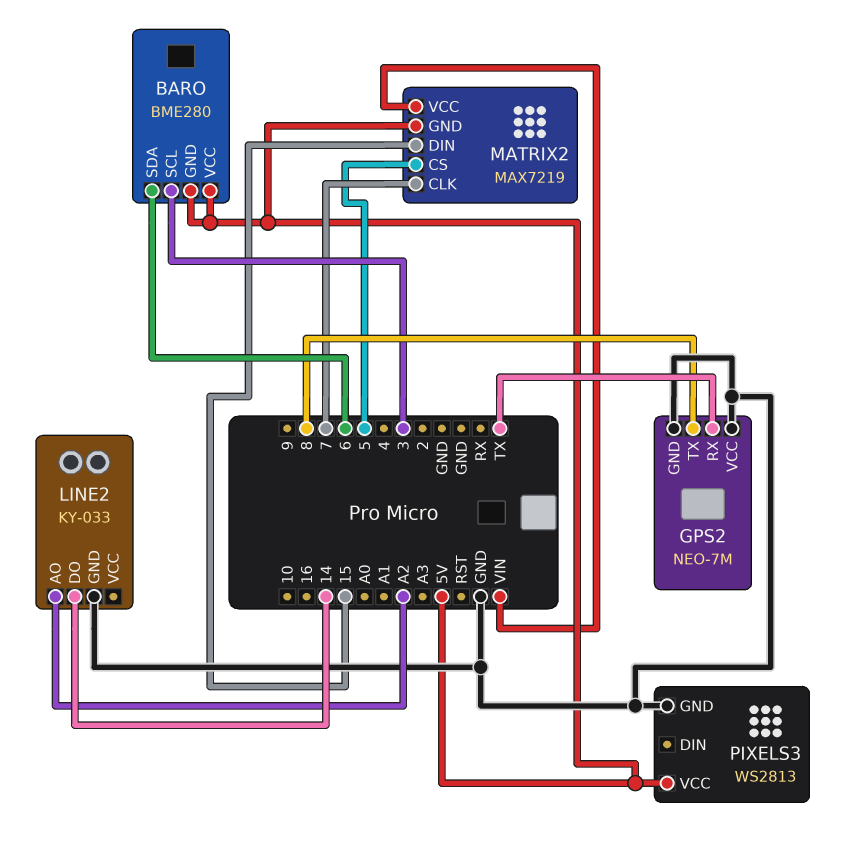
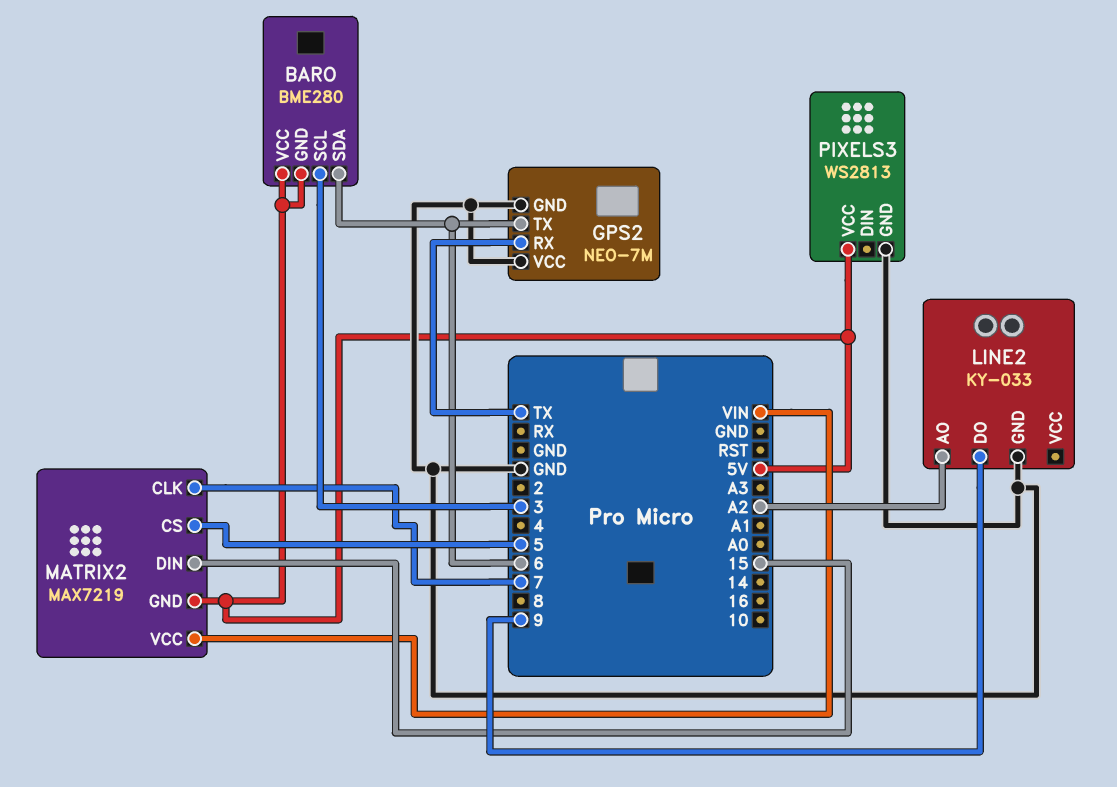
GPS2 pin TX: 8 -> 6
LINE2 pin DO: 14 -> 9

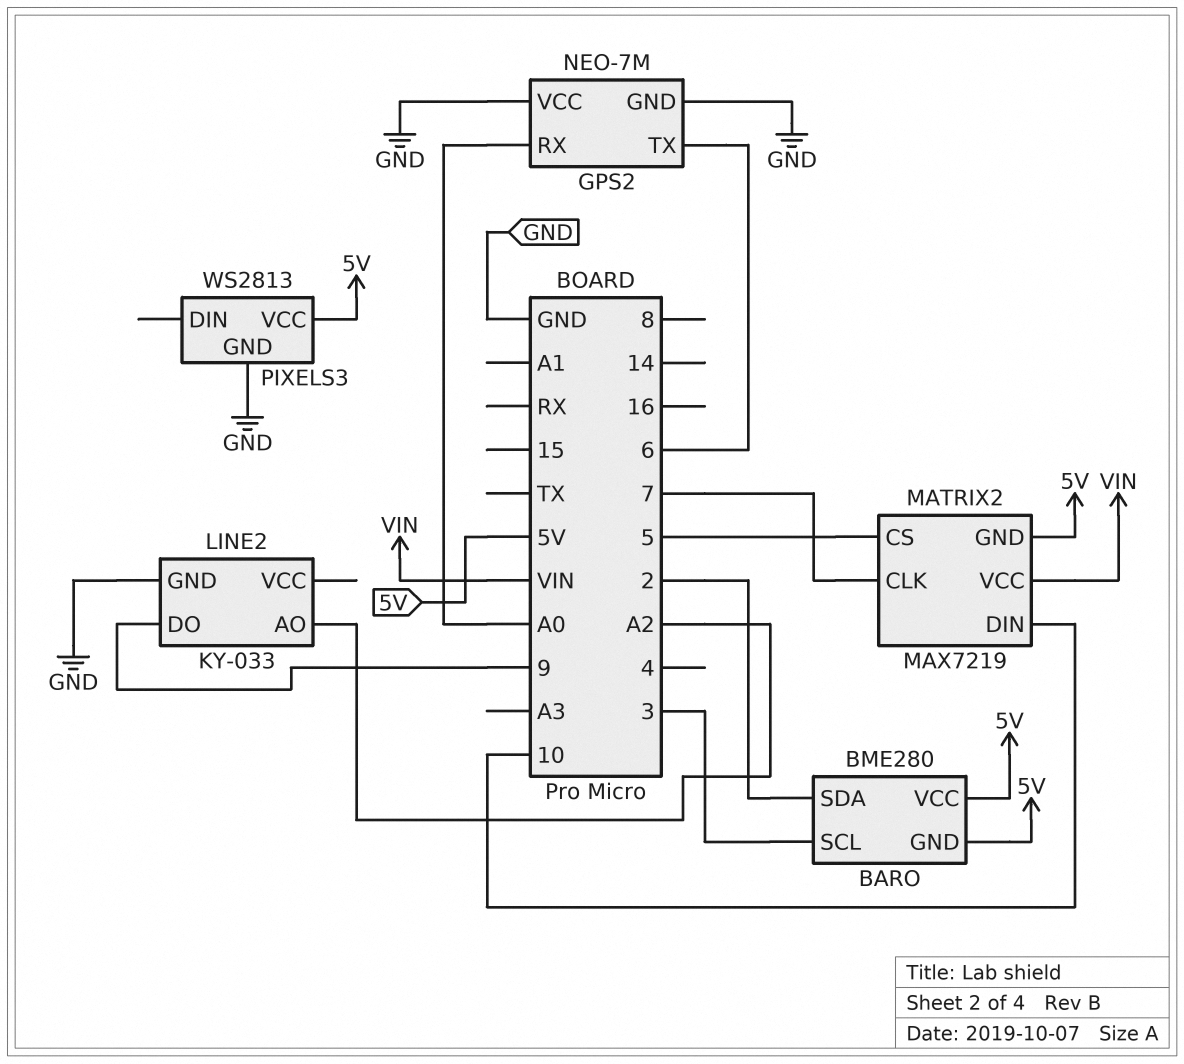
BARO pin SDA: 6 -> 2
GPS2 pin RX: TX -> A0
MATRIX2 pin DIN: 15 -> 10

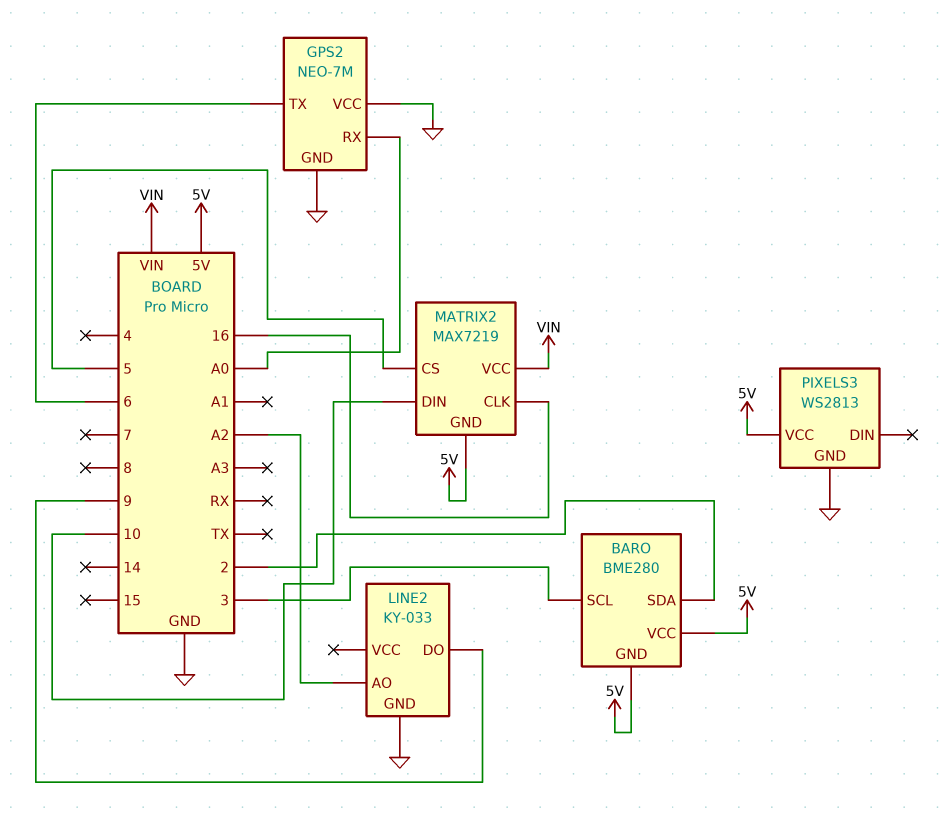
MATRIX2 pin CLK: 7 -> 16

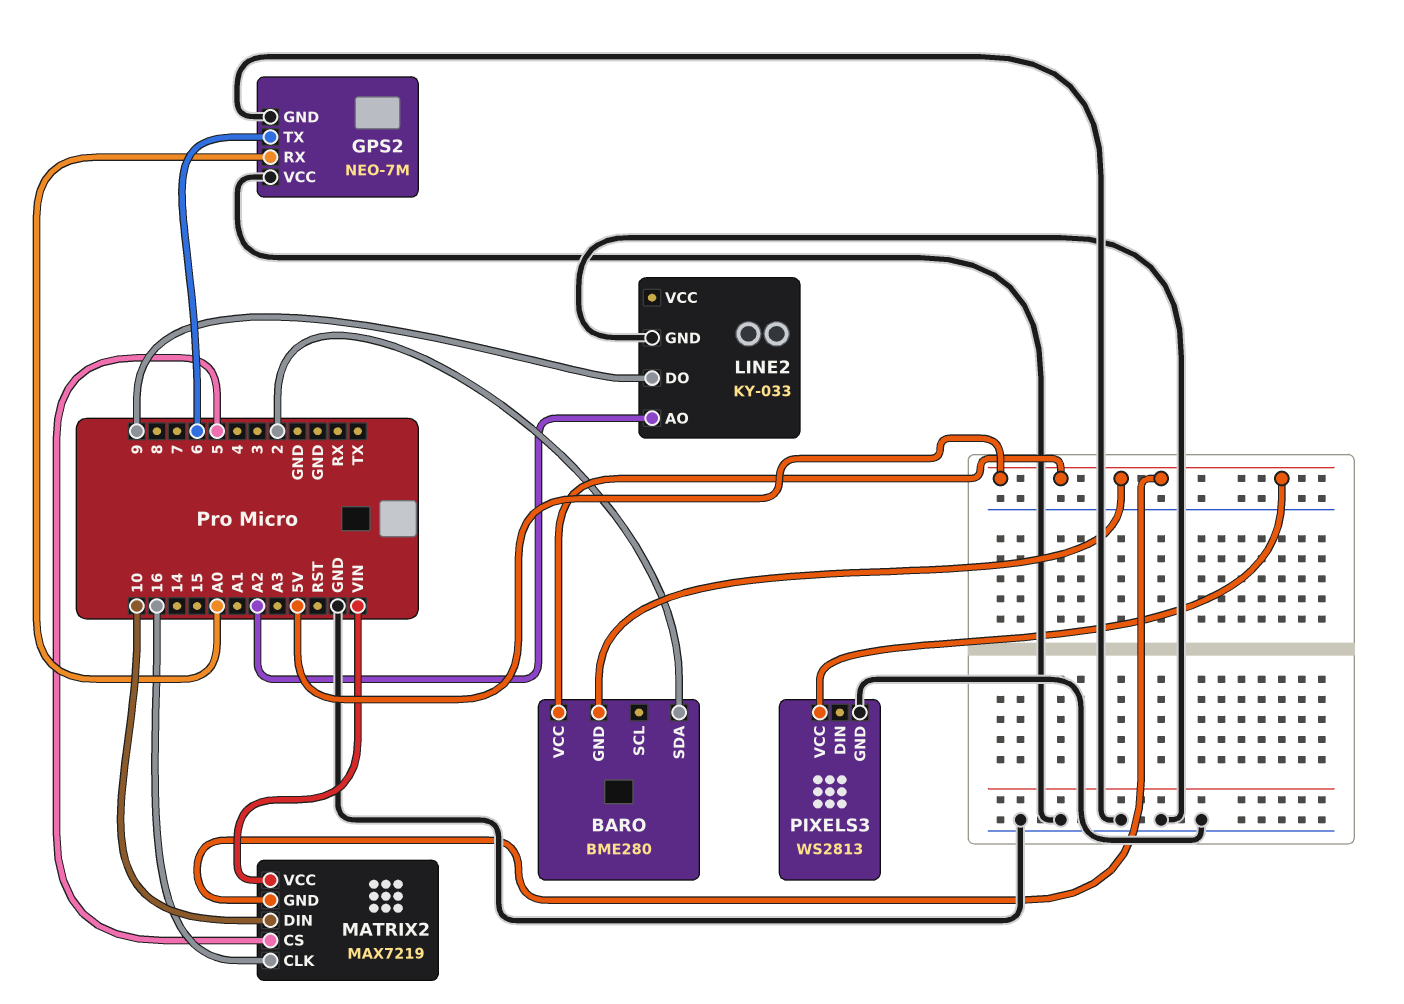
BARO pin SCL: 3 -> none

